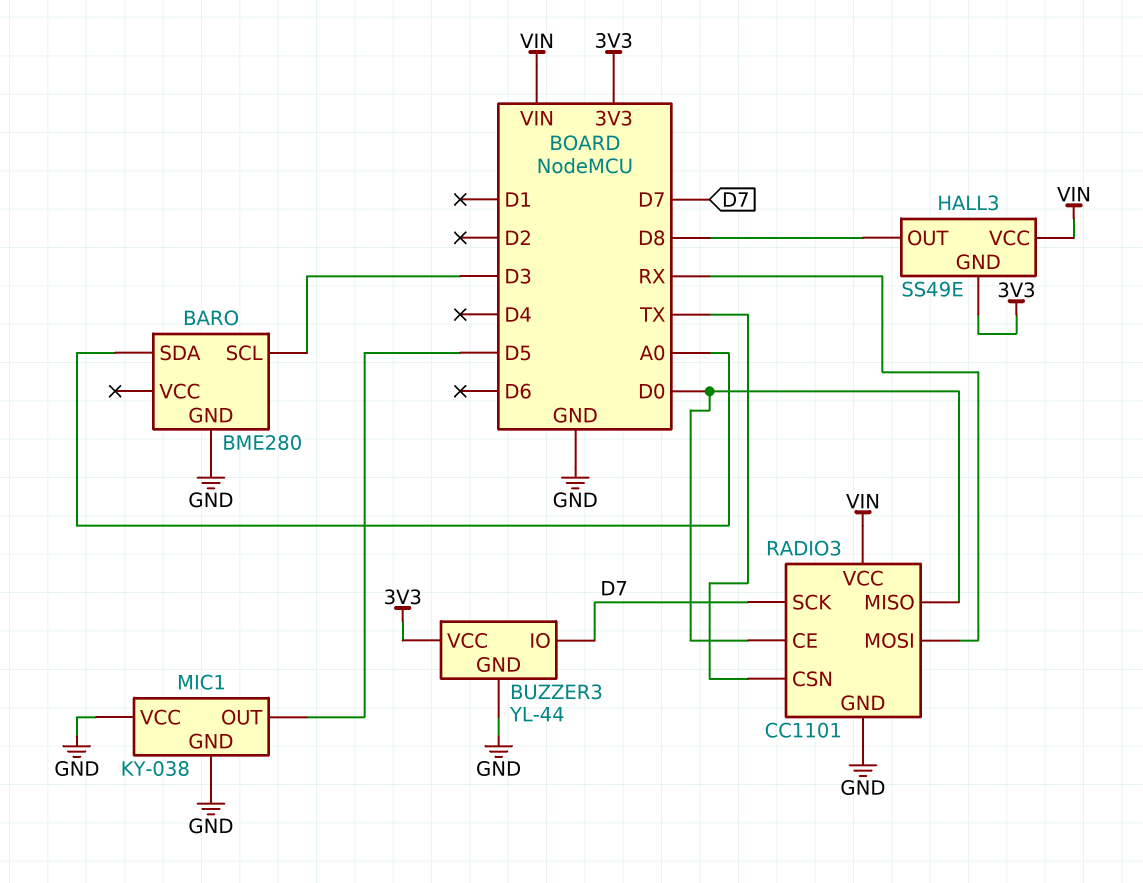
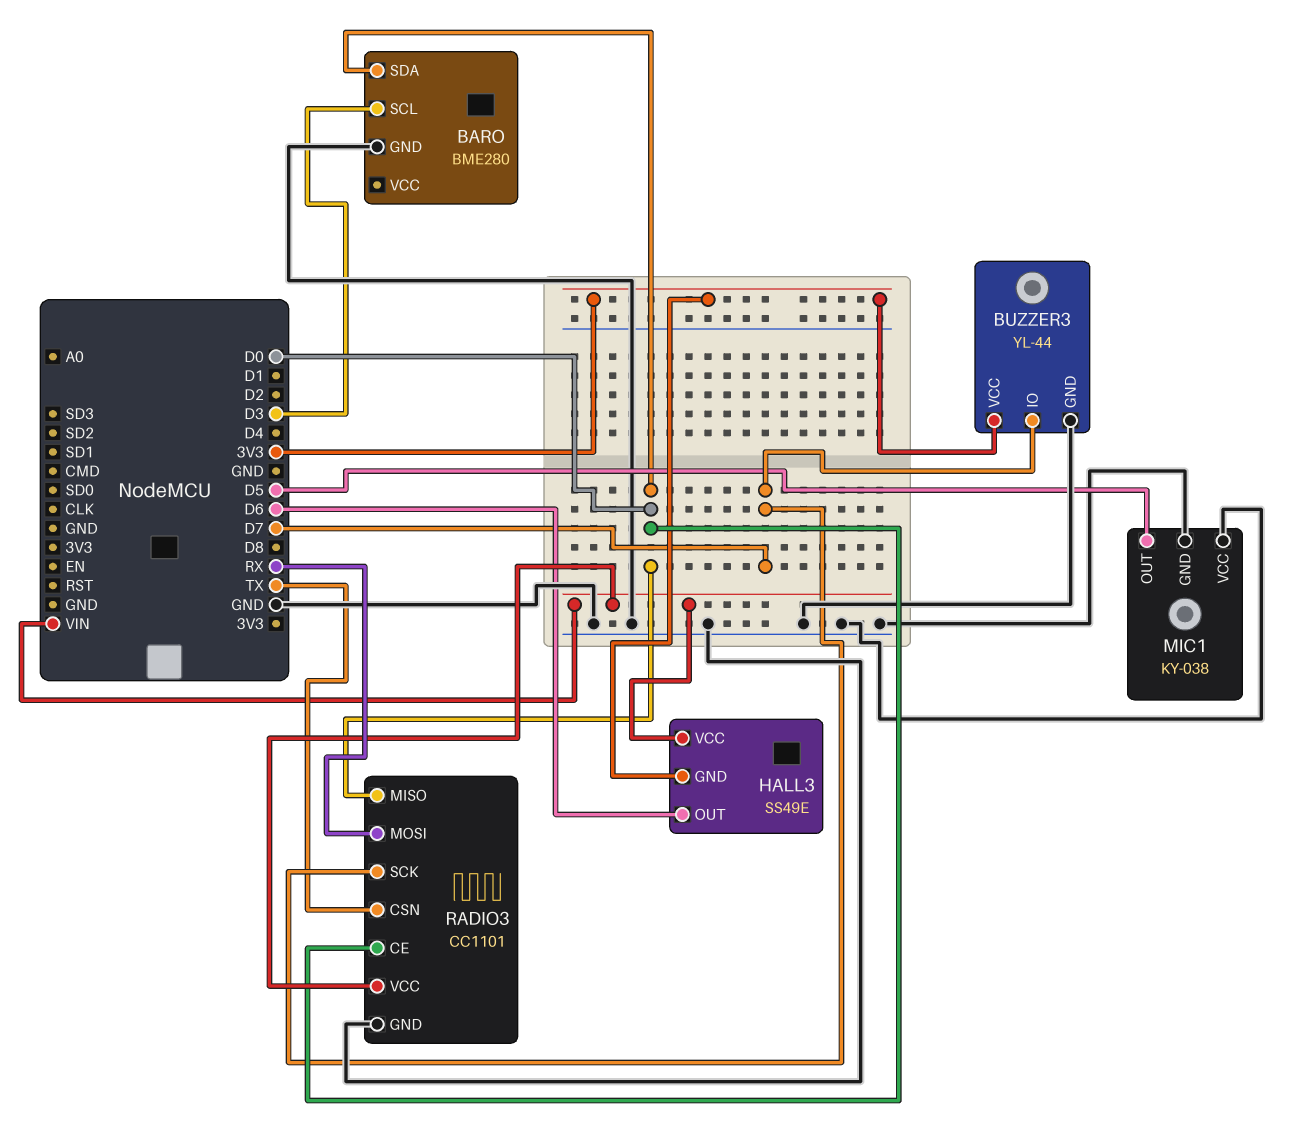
BARO pin SDA: A0 -> D0
HALL3 pin OUT: D8 -> D6

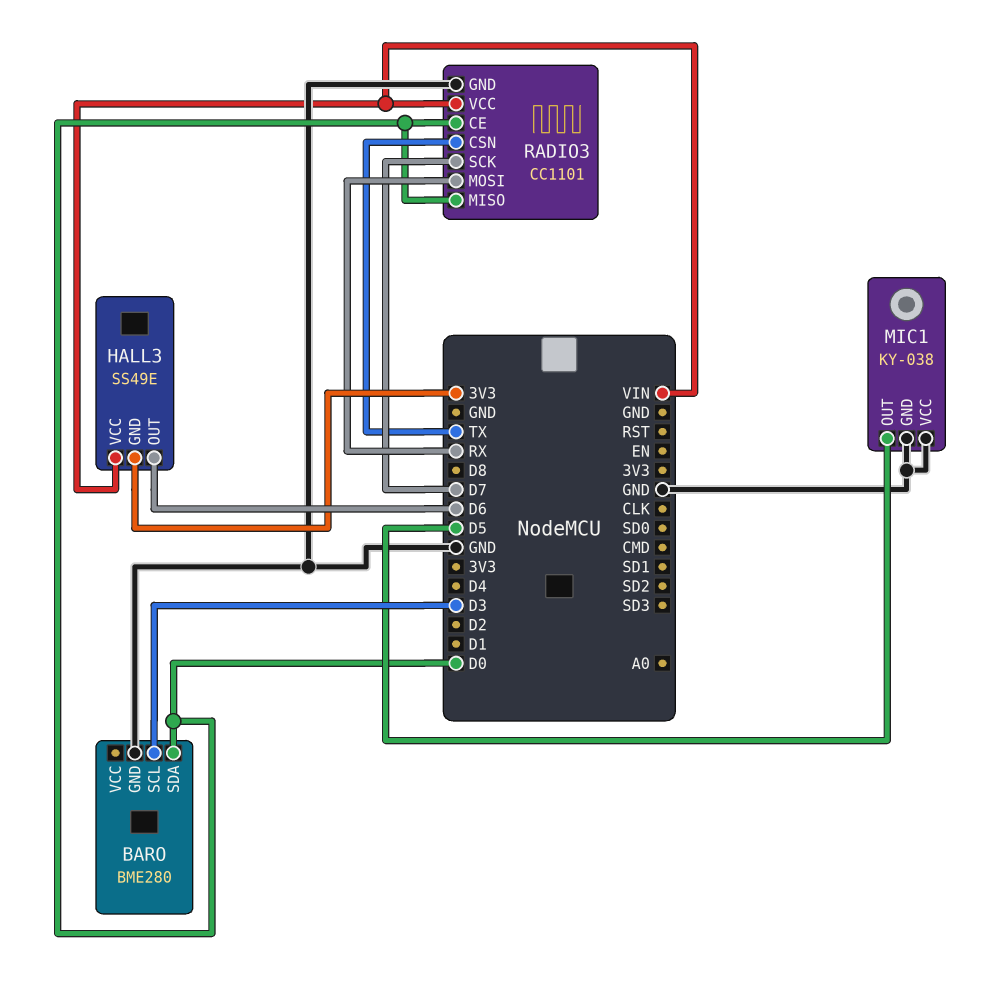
BUZZER3: YL-44 -> none
BUZZER3 pin GND: GND -> none
BUZZER3 pin IO: D7 -> none
BUZZER3 pin VCC: 3V3 -> none

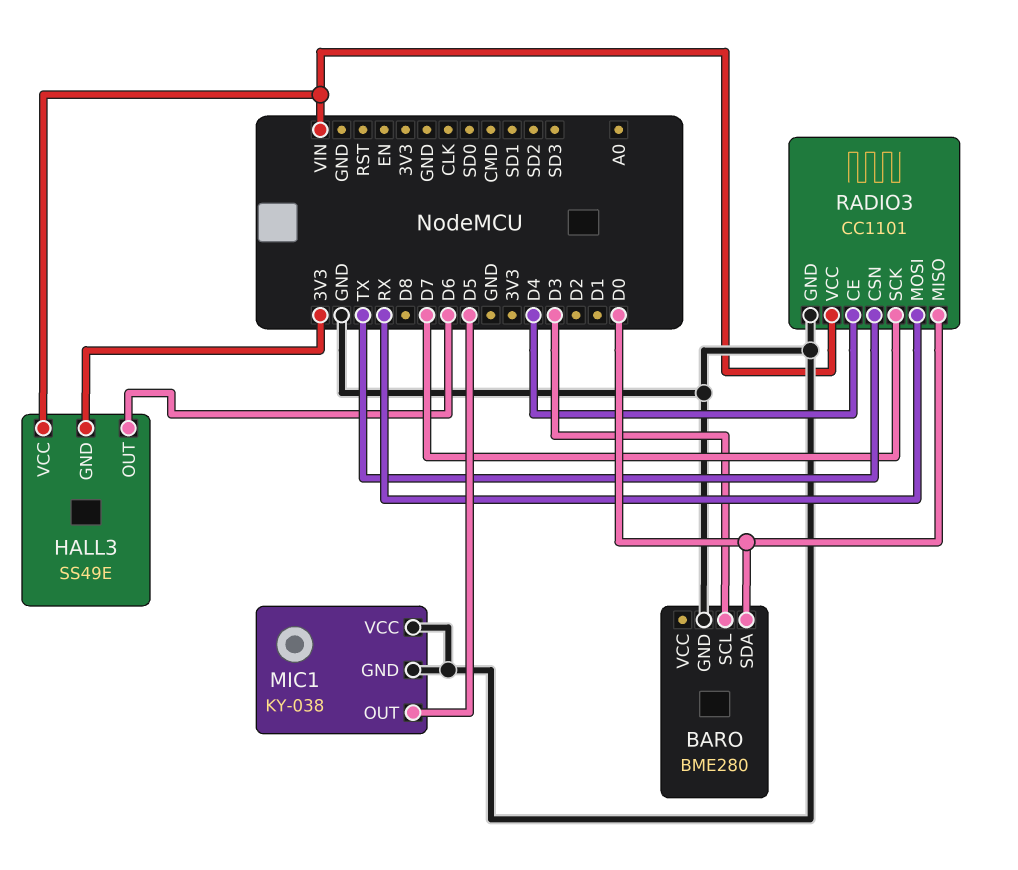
RADIO3 pin CE: D0 -> D4

